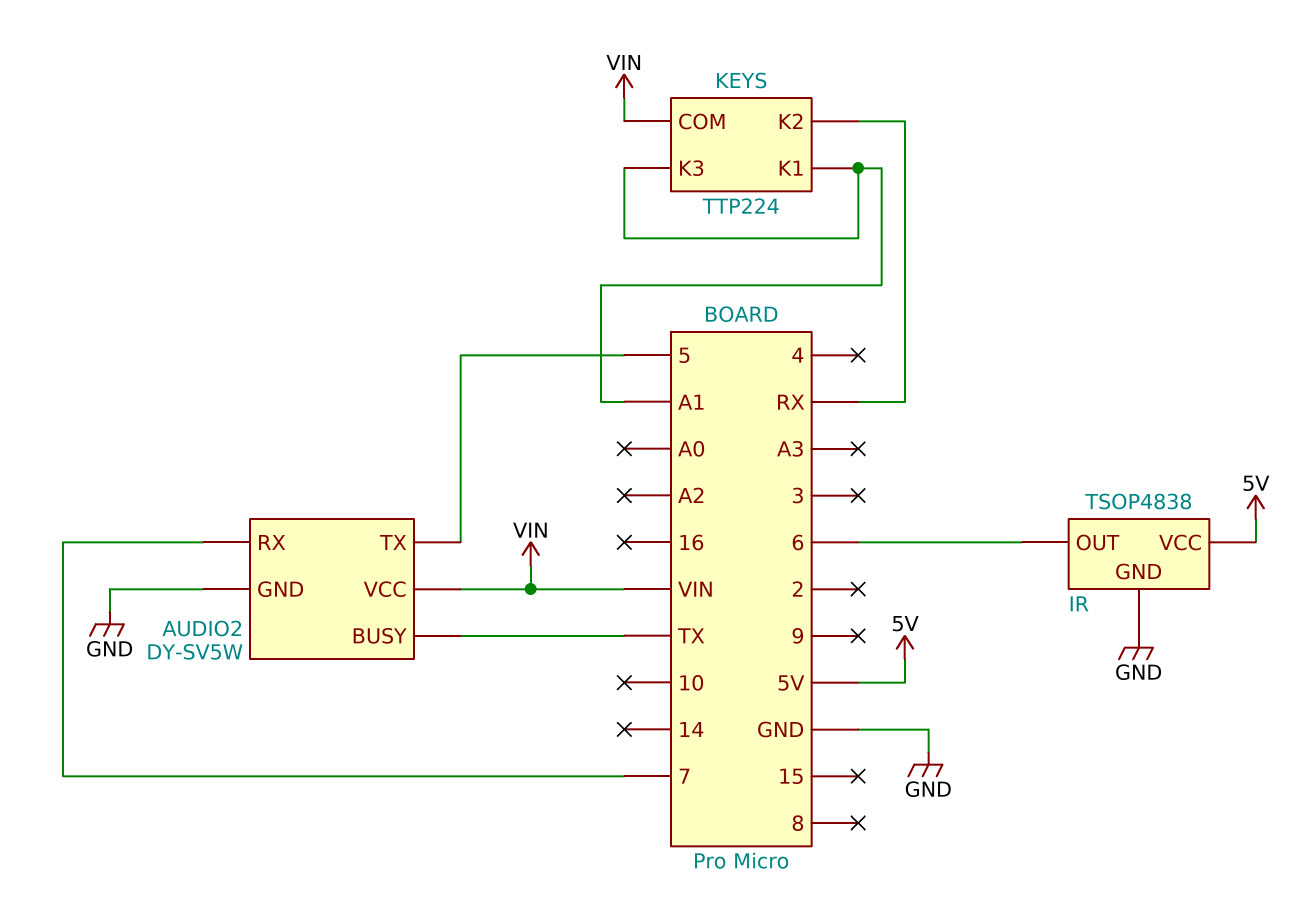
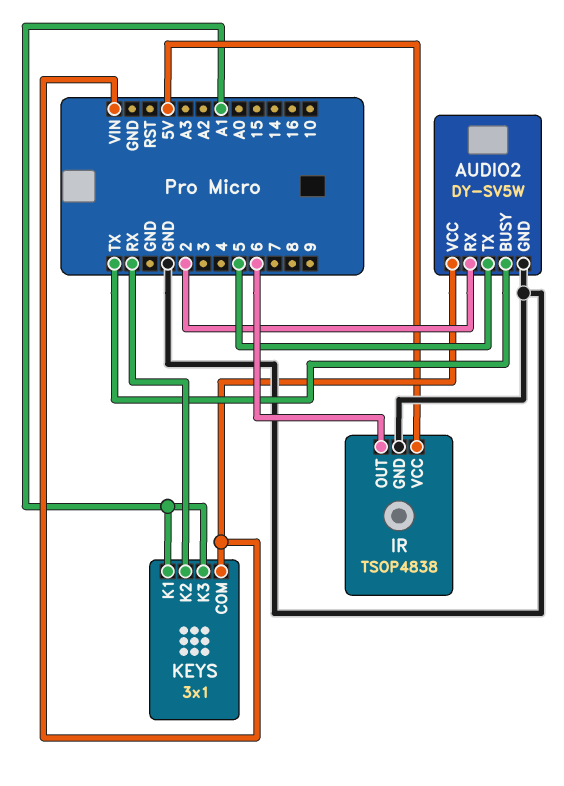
AUDIO2 pin RX: 7 -> 2
KEYS: TTP224 -> 3x1

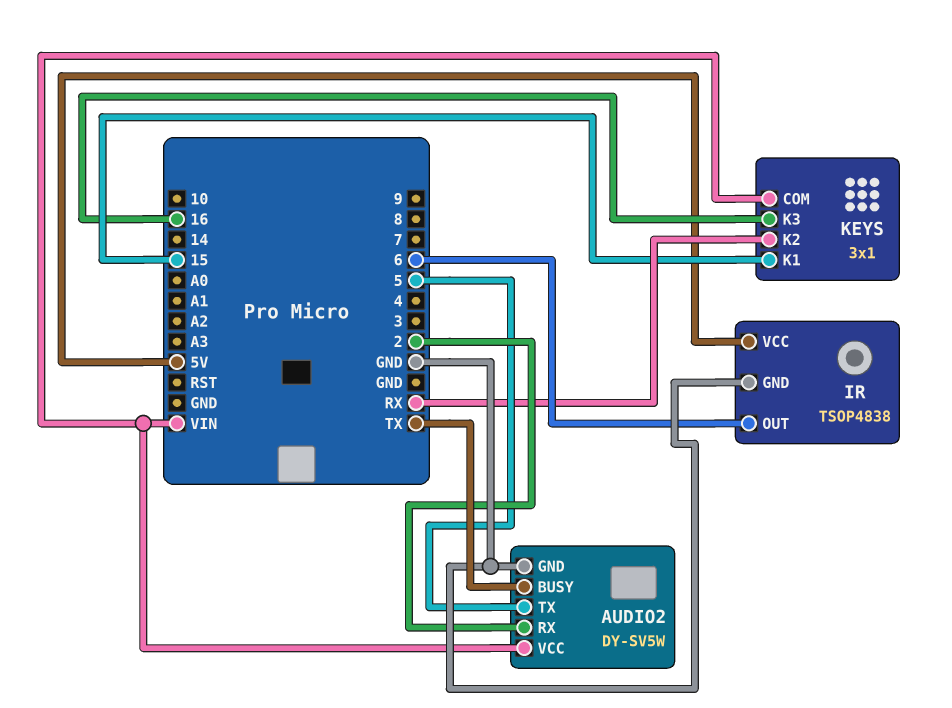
KEYS pin K1: A1 -> 15
KEYS pin K3: A1 -> 16

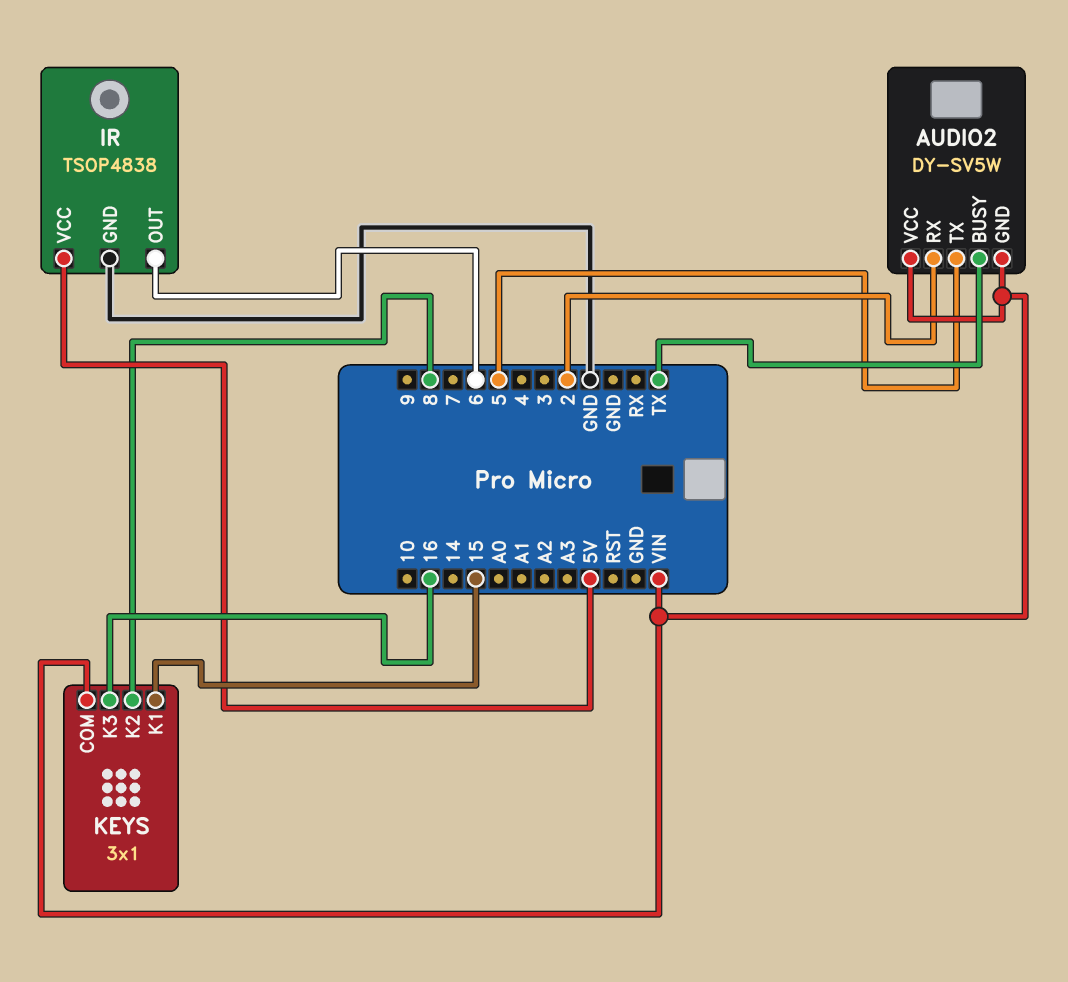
AUDIO2 pin GND: GND -> VIN
KEYS pin K2: RX -> 8

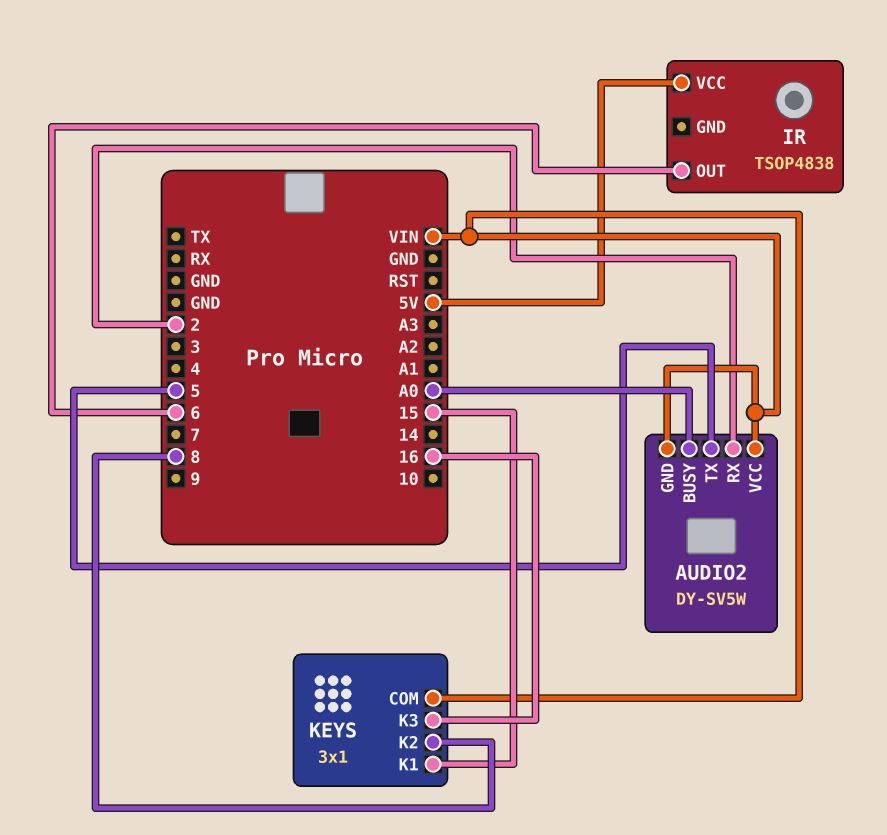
AUDIO2 pin BUSY: TX -> A0
IR pin GND: GND -> none

